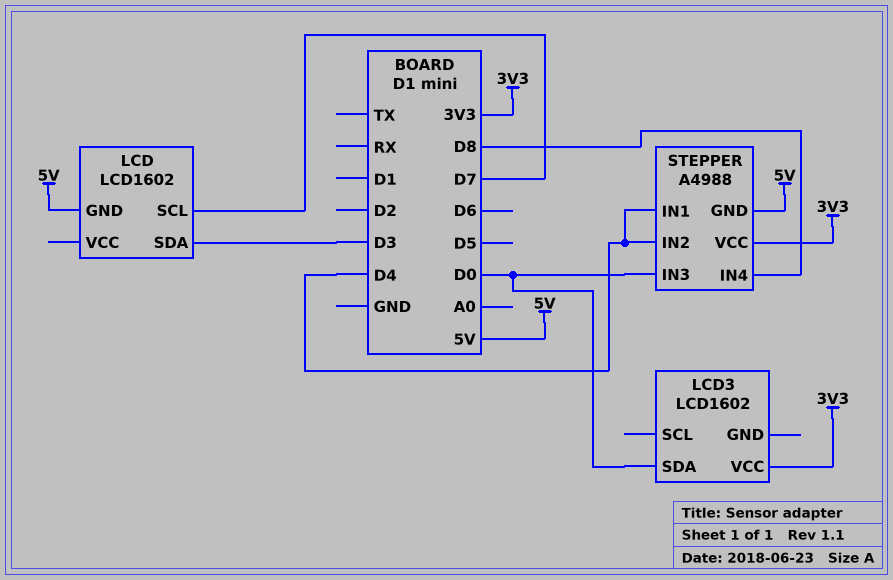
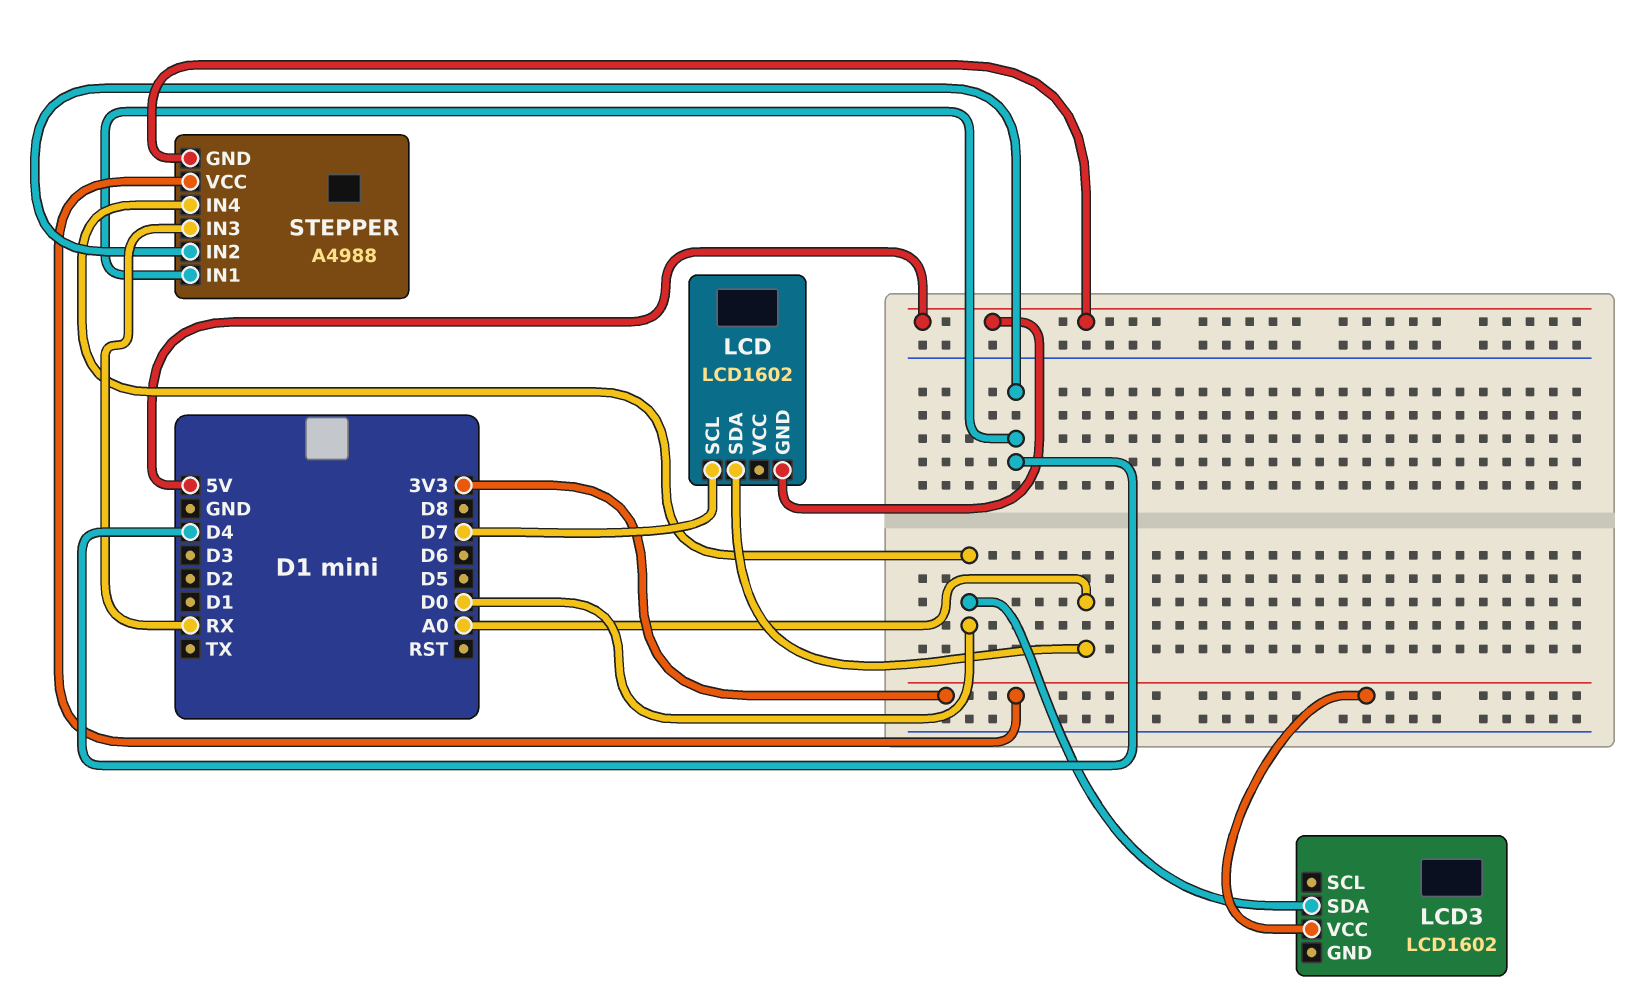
LCD pin SDA: D3 -> A0
STEPPER pin IN3: D0 -> RX
STEPPER pin IN4: D8 -> D0

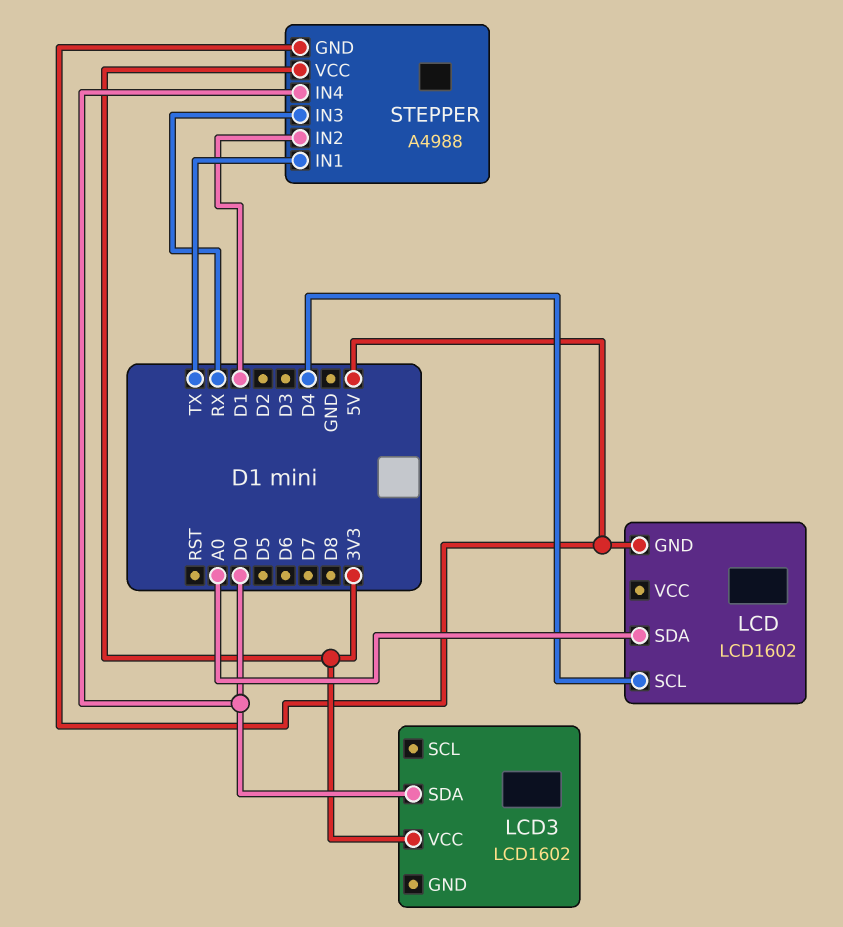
LCD pin SCL: D7 -> D4
STEPPER pin IN1: D4 -> TX
STEPPER pin IN2: D4 -> D1

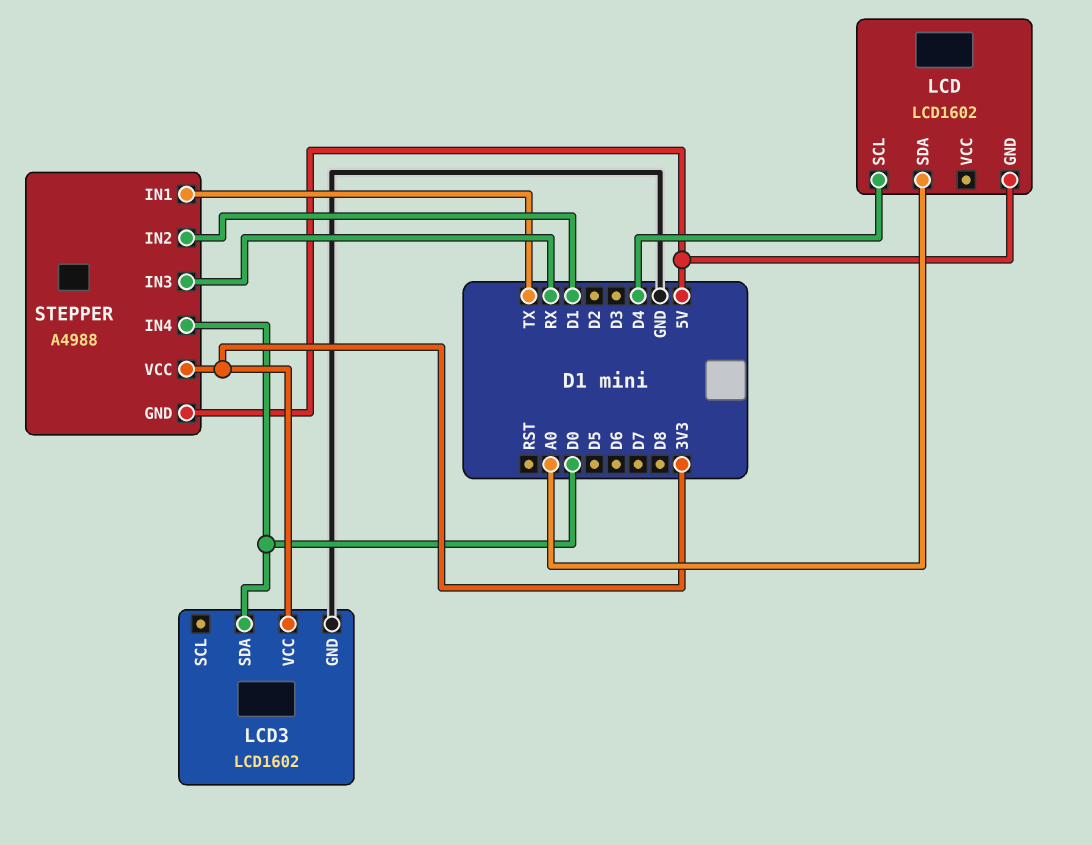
LCD3 pin GND: none -> GND

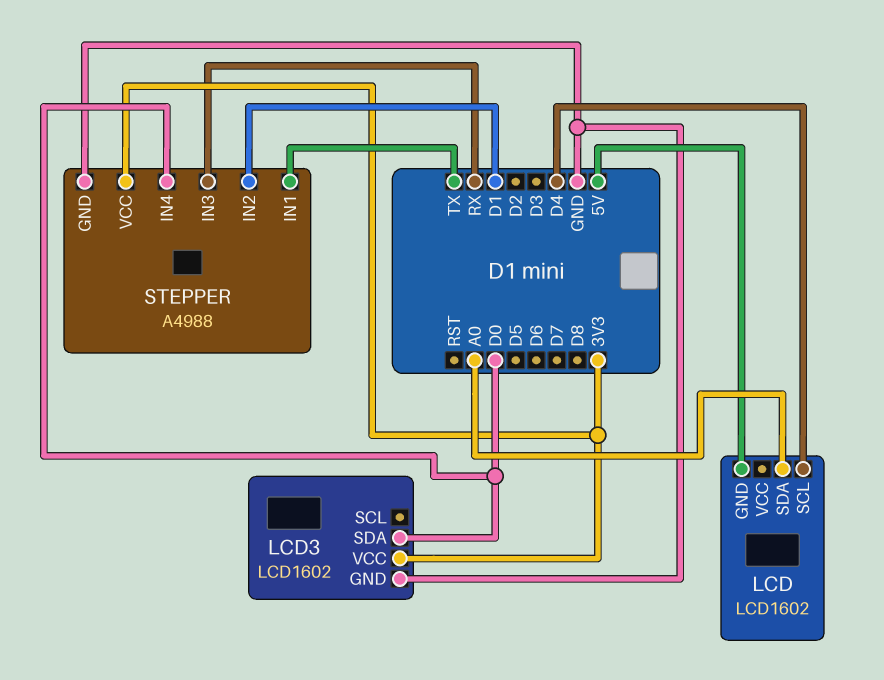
STEPPER pin GND: 5V -> GND

